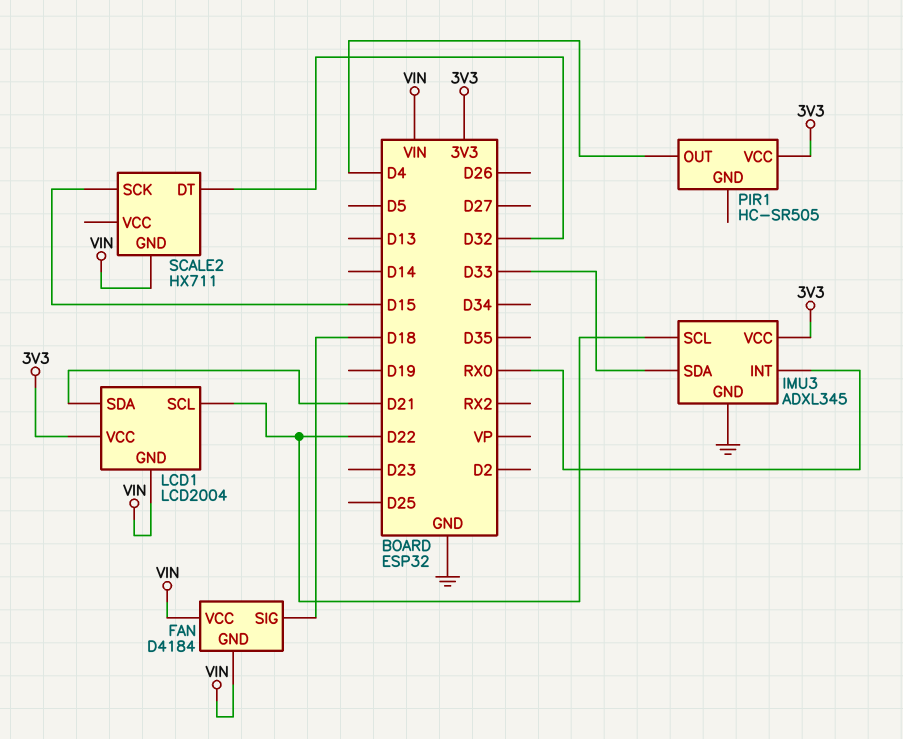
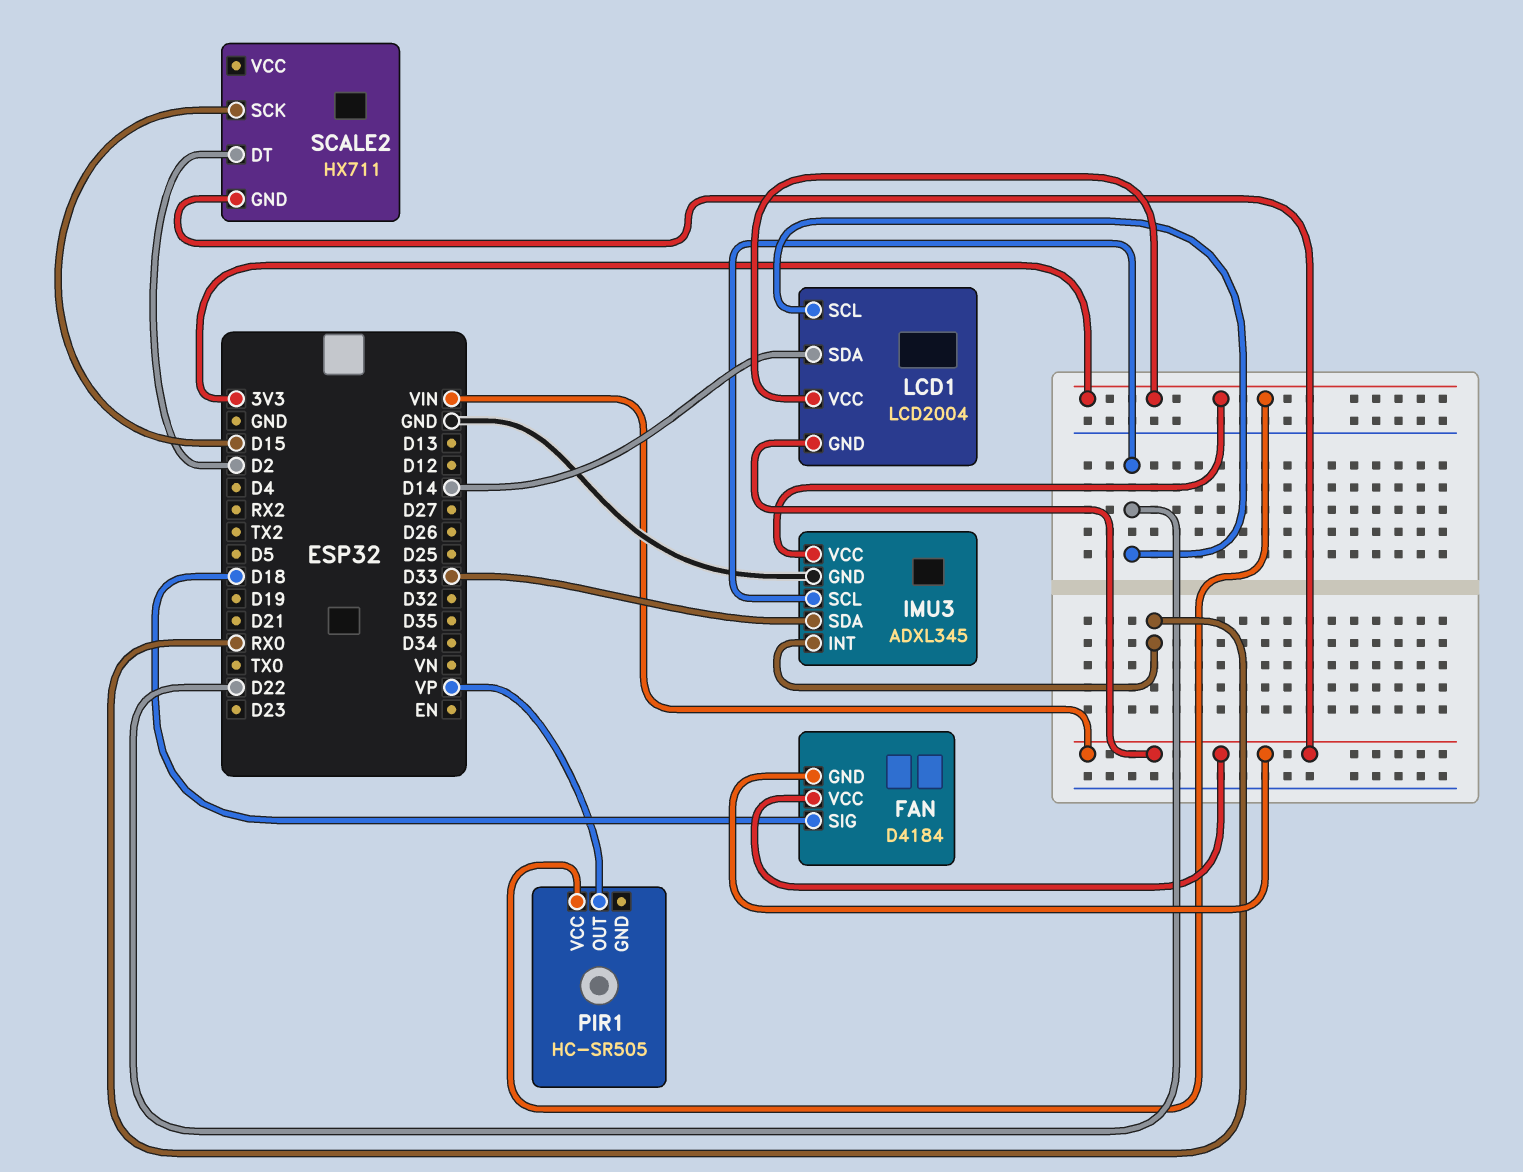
LCD1 pin SDA: D21 -> D14
PIR1 pin OUT: D4 -> VP
SCALE2 pin DT: D32 -> D2

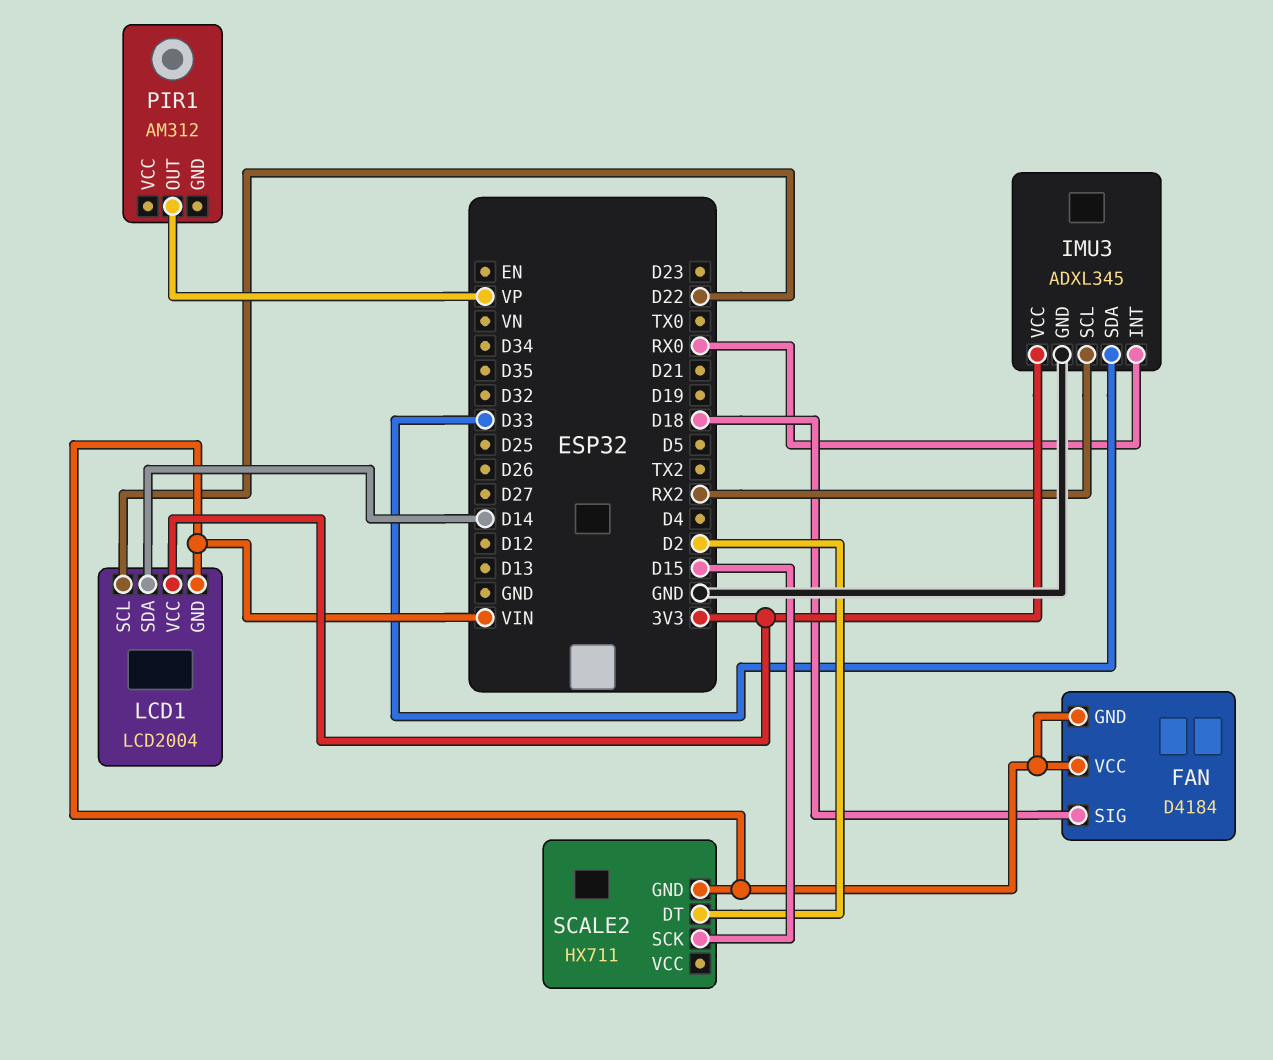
IMU3 pin SCL: D22 -> RX2
PIR1: HC-SR505 -> AM312
PIR1 pin VCC: 3V3 -> none

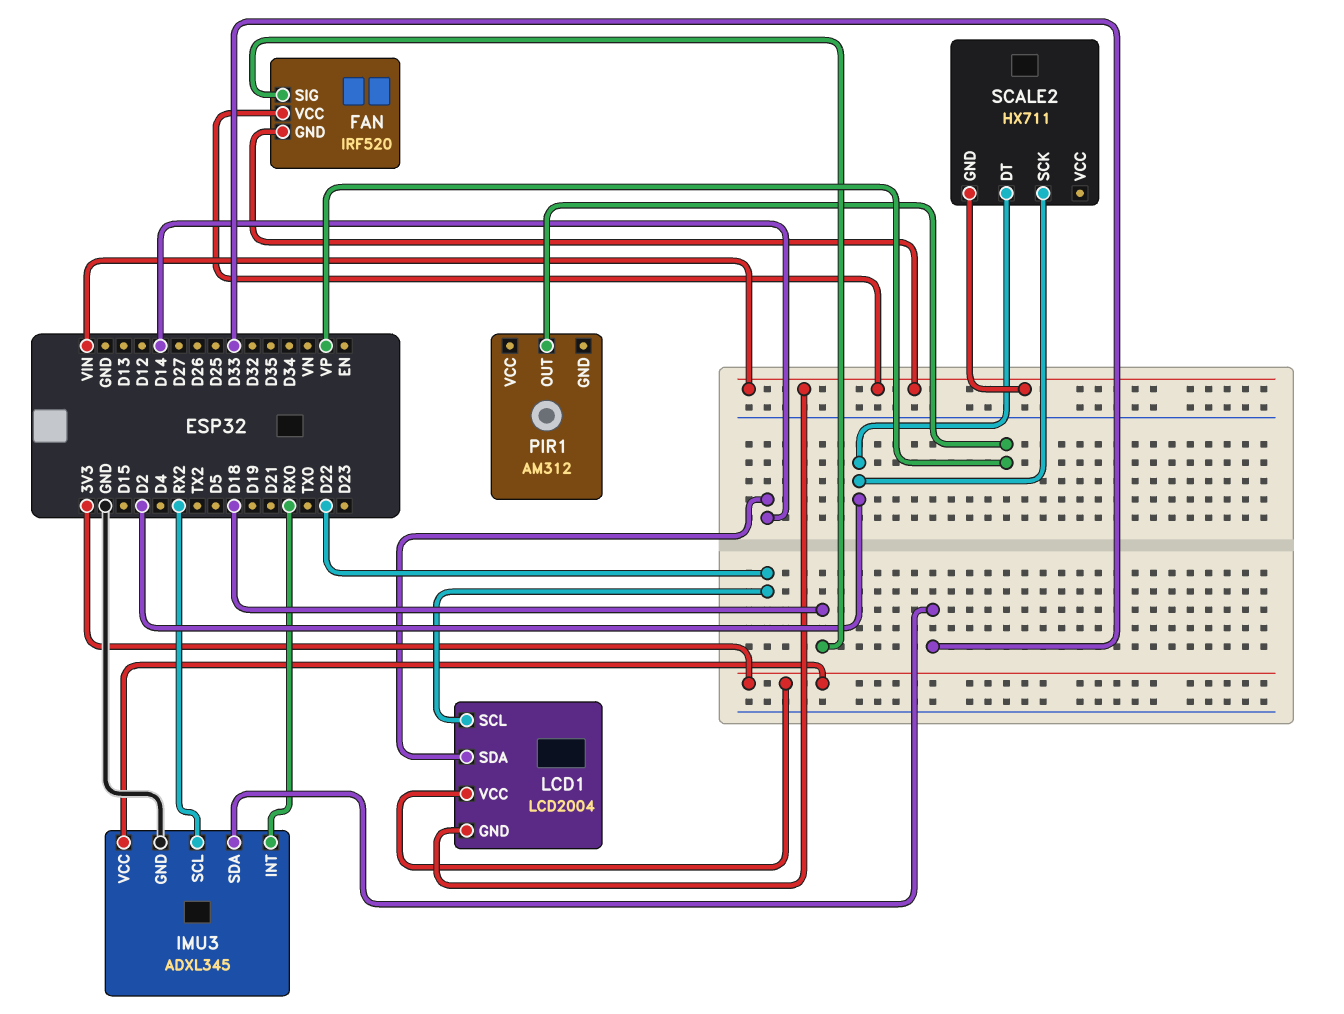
FAN: D4184 -> IRF520
SCALE2 pin SCK: D15 -> D2

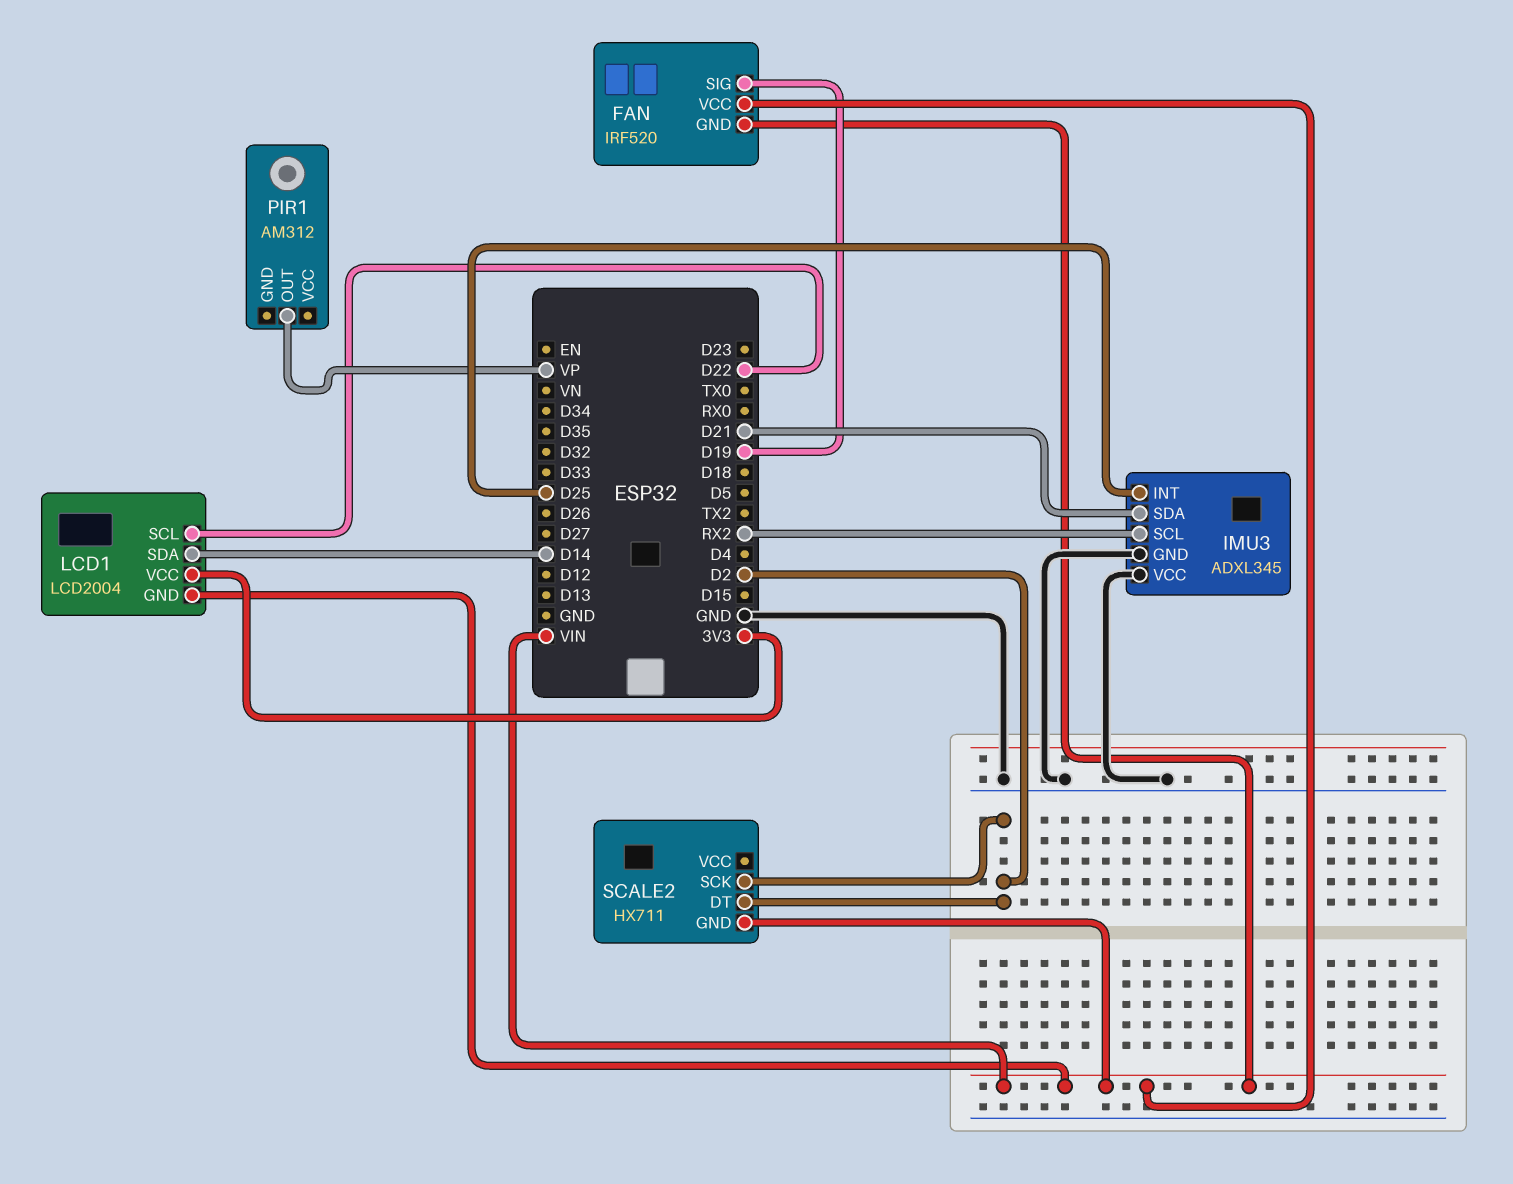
FAN pin SIG: D18 -> D19
IMU3 pin INT: RX0 -> D25
IMU3 pin SDA: D33 -> D21
IMU3 pin VCC: 3V3 -> GND

